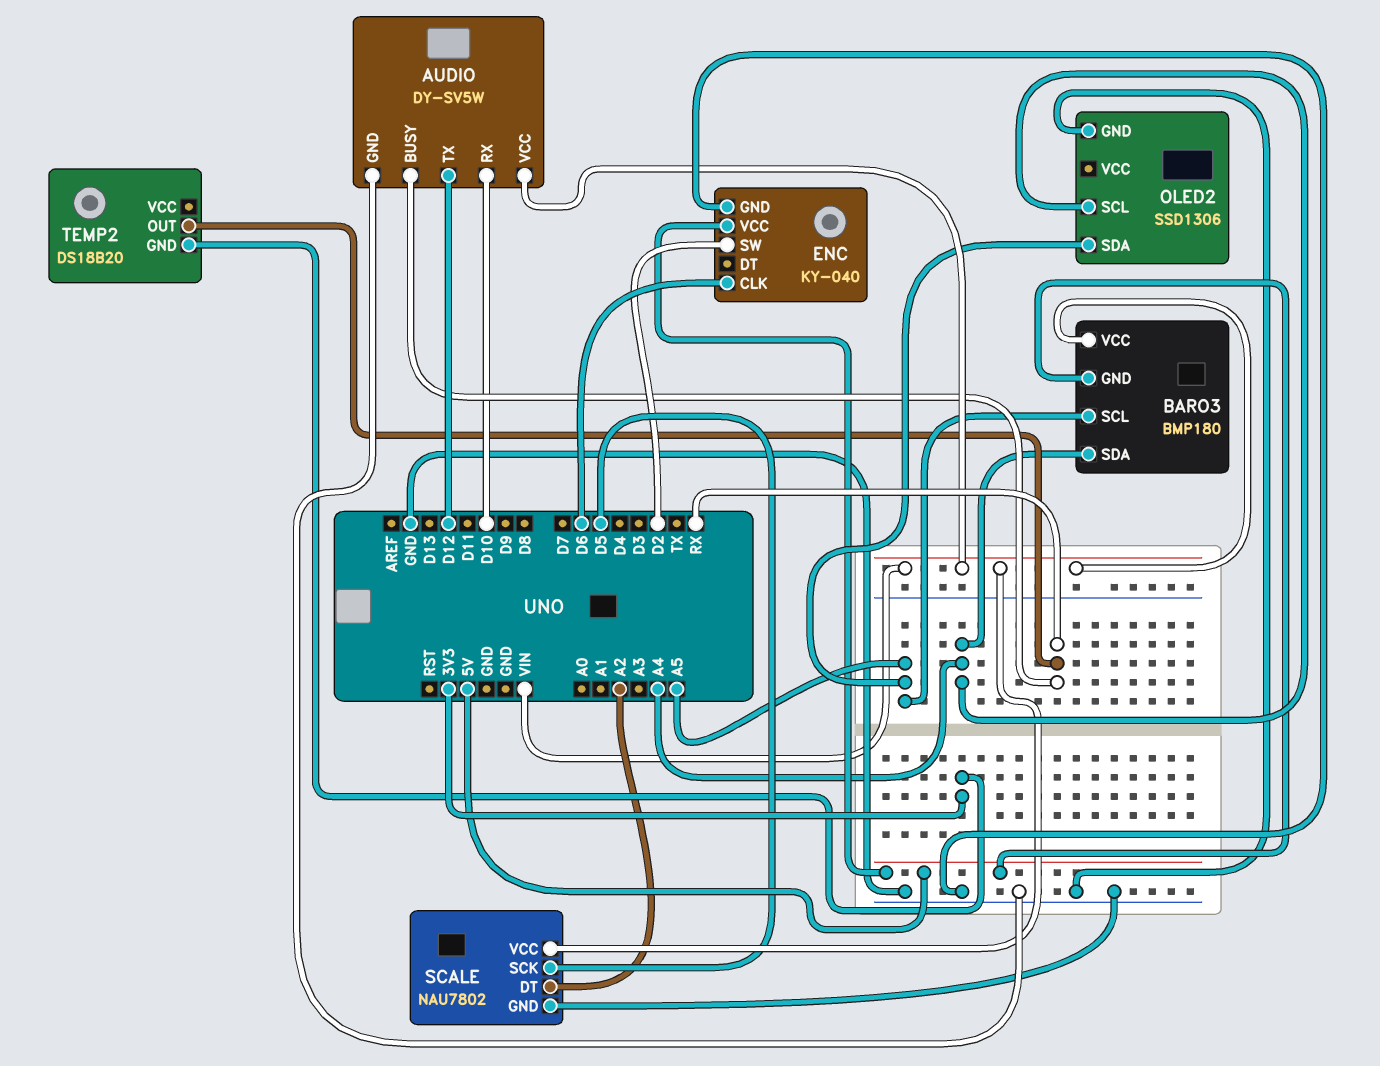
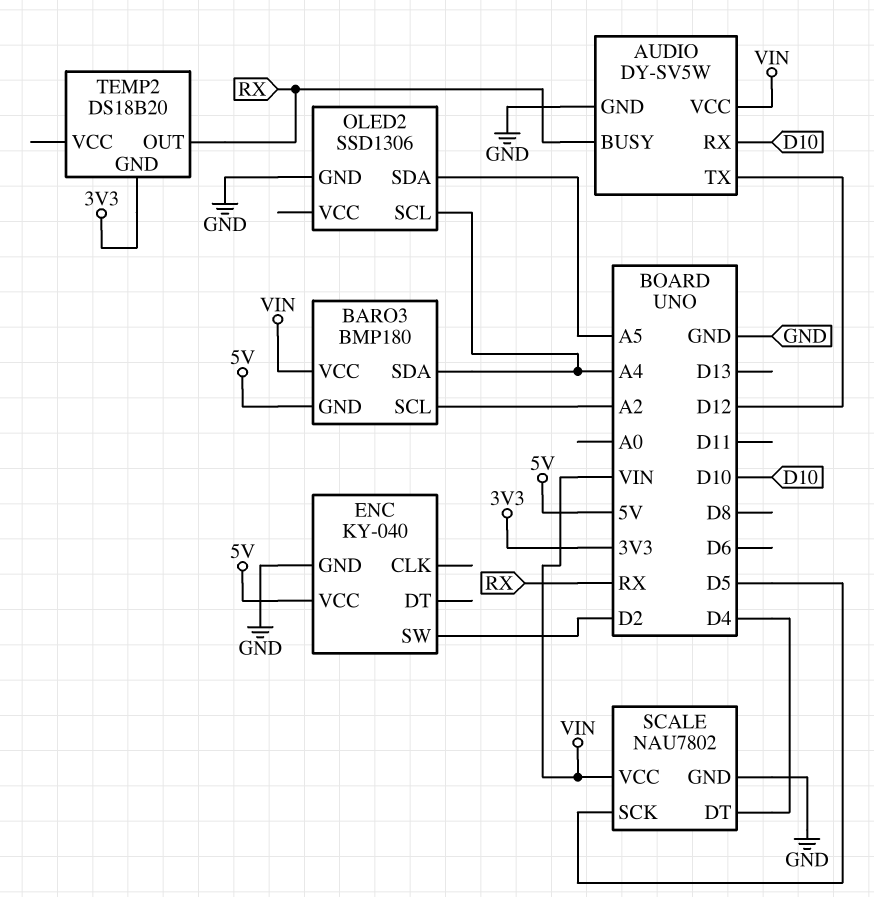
BARO3 pin SCL: A5 -> A2
ENC pin CLK: D6 -> none
SCALE pin DT: A2 -> D4

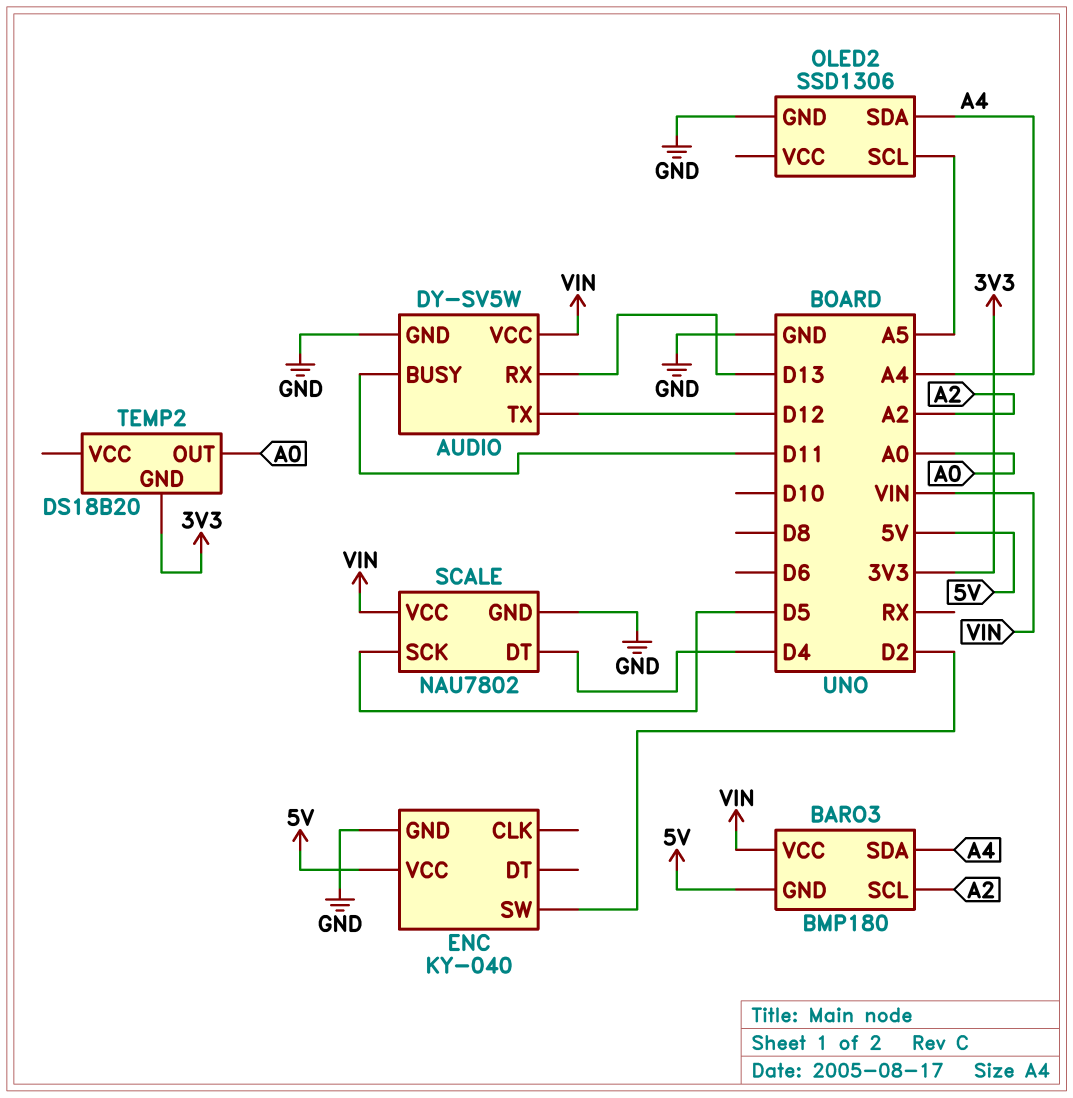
AUDIO pin BUSY: RX -> D11
AUDIO pin RX: D10 -> D13
OLED2 pin SCL: A4 -> A5
OLED2 pin SDA: A5 -> A4
TEMP2 pin OUT: RX -> A0

